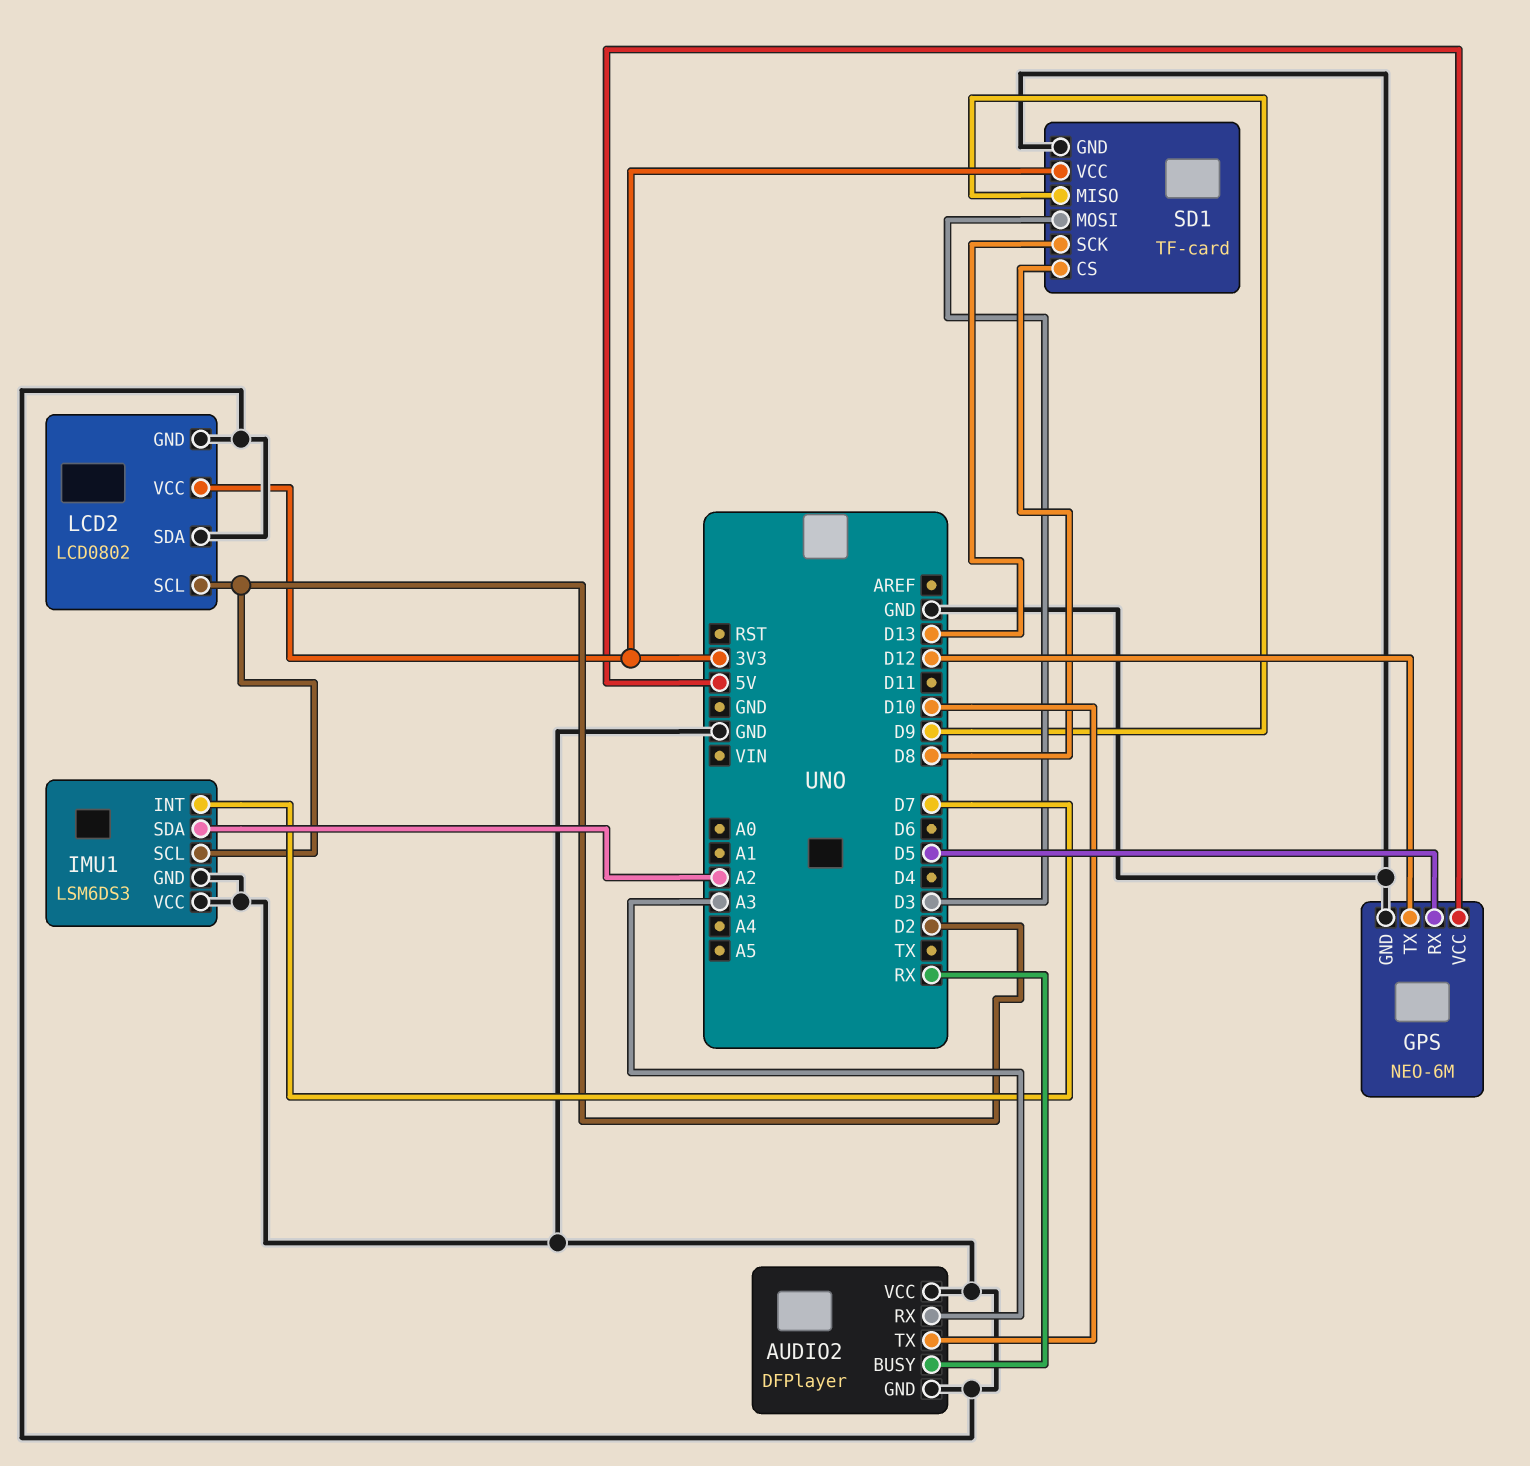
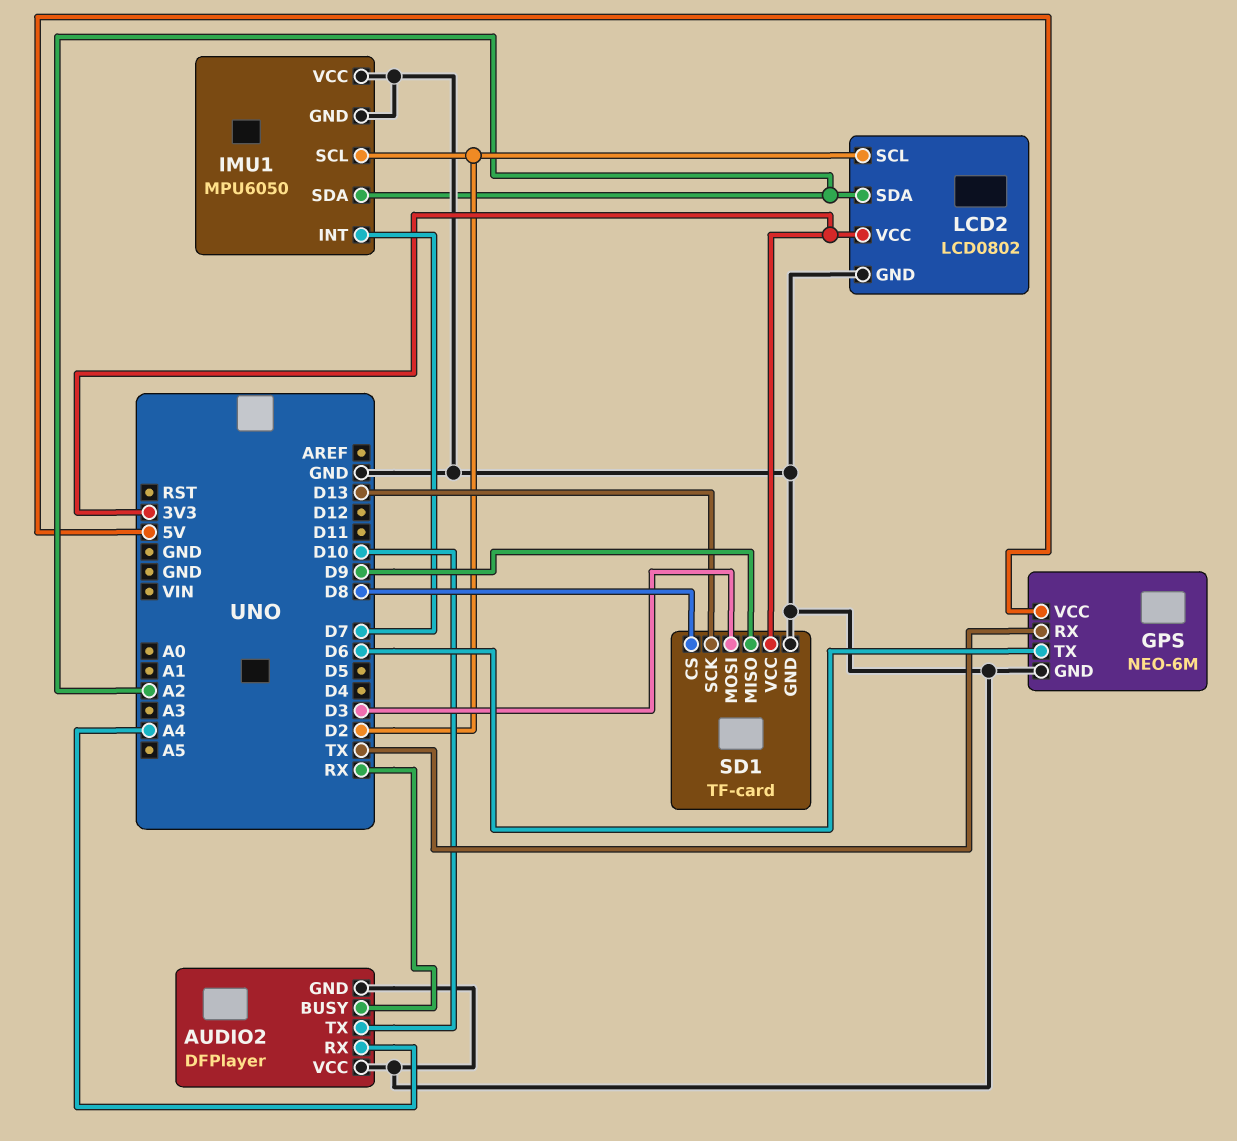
AUDIO2 pin RX: A3 -> A4
GPS pin RX: D5 -> TX
GPS pin TX: D12 -> D6
IMU1: LSM6DS3 -> MPU6050
LCD2 pin SDA: GND -> A2

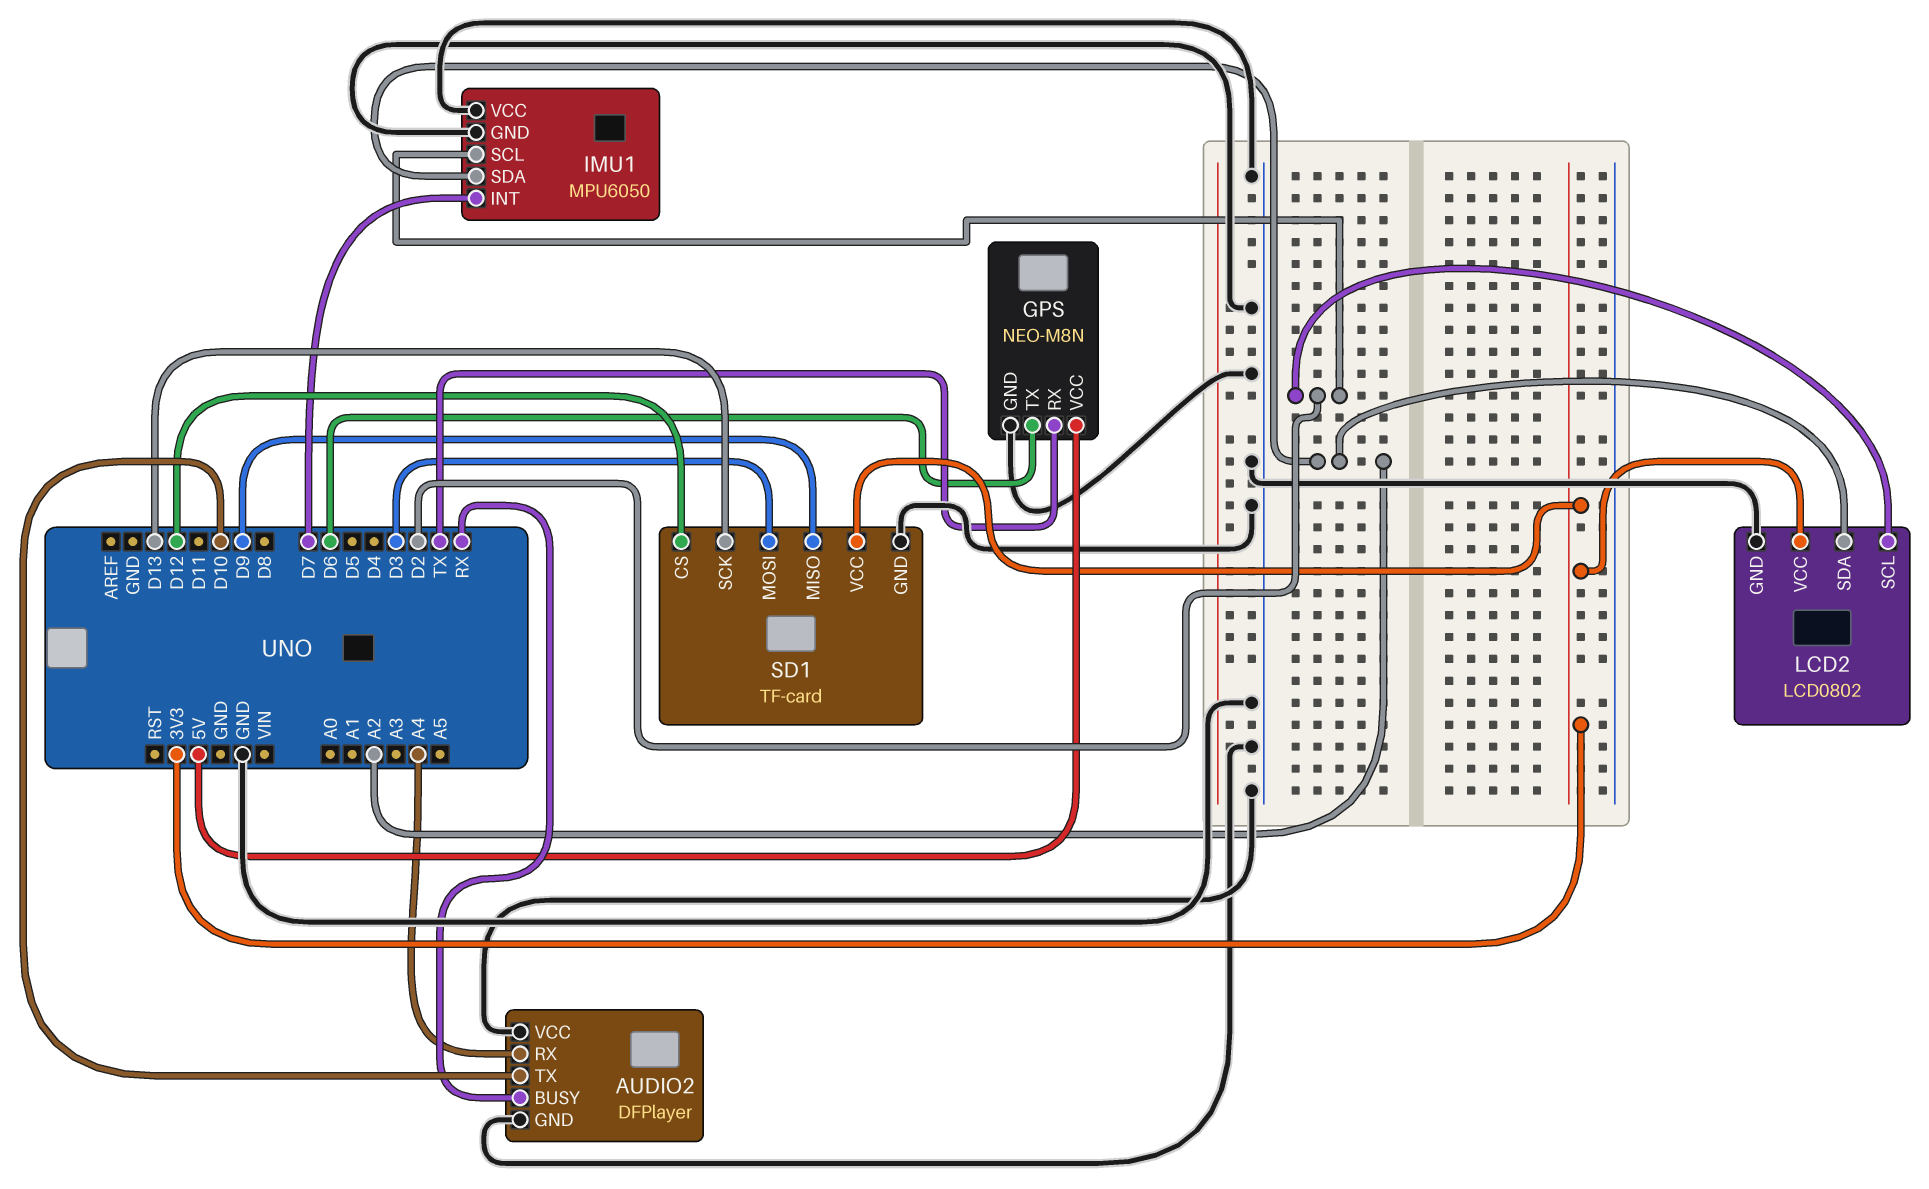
GPS: NEO-6M -> NEO-M8N
SD1 pin CS: D8 -> D12

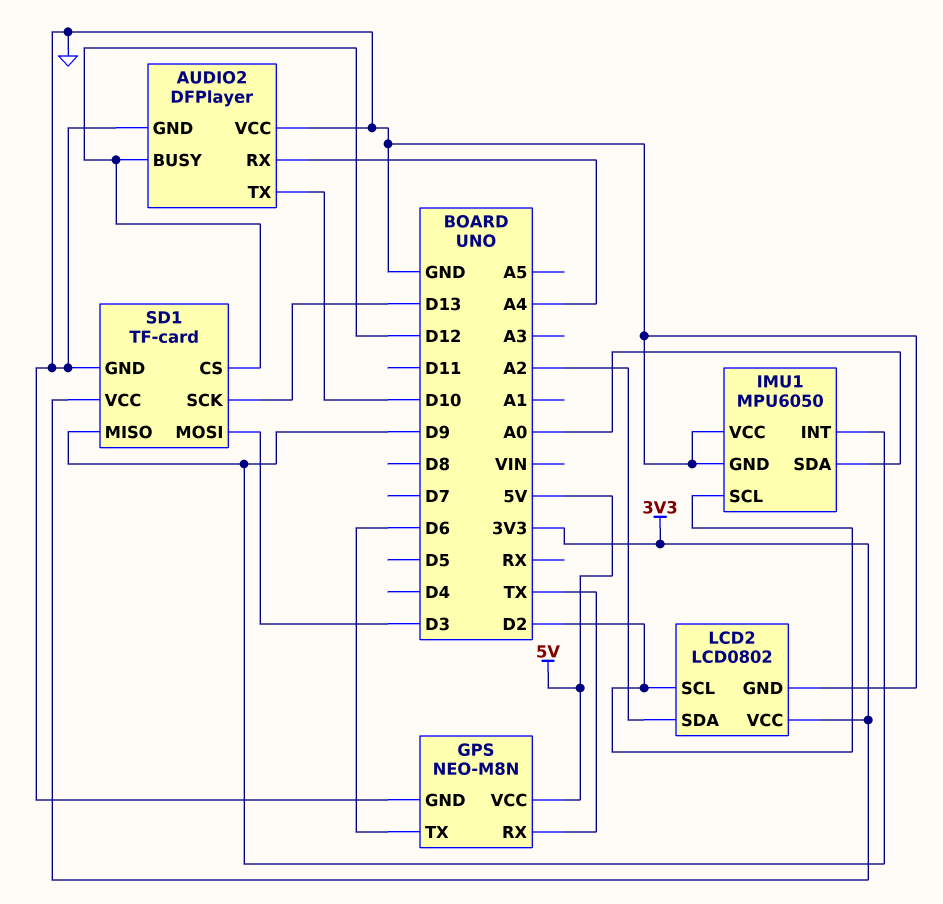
AUDIO2 pin BUSY: RX -> D12
IMU1 pin INT: D7 -> D9
IMU1 pin SDA: A2 -> A0

